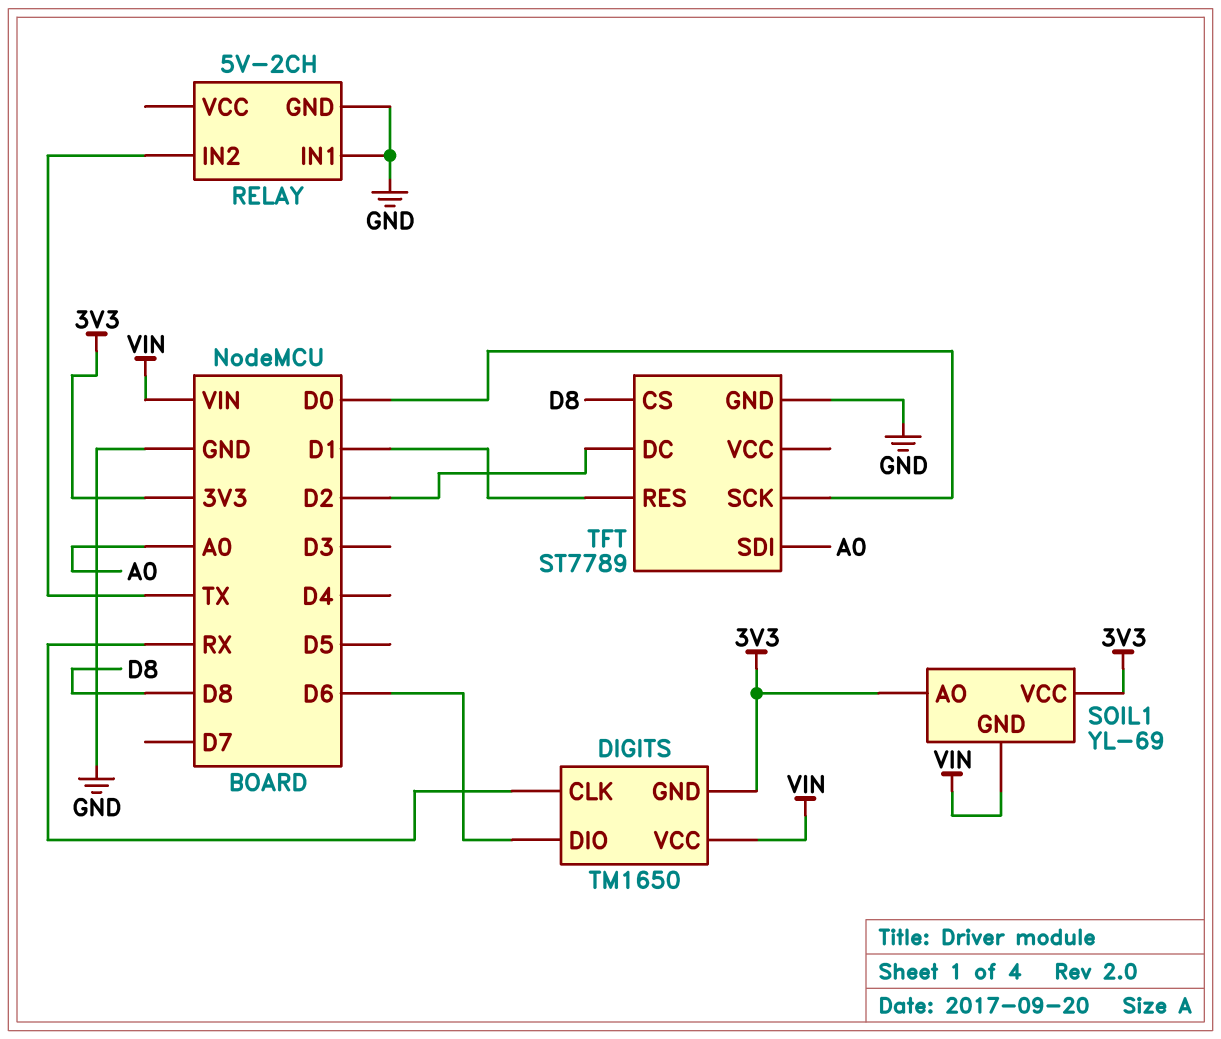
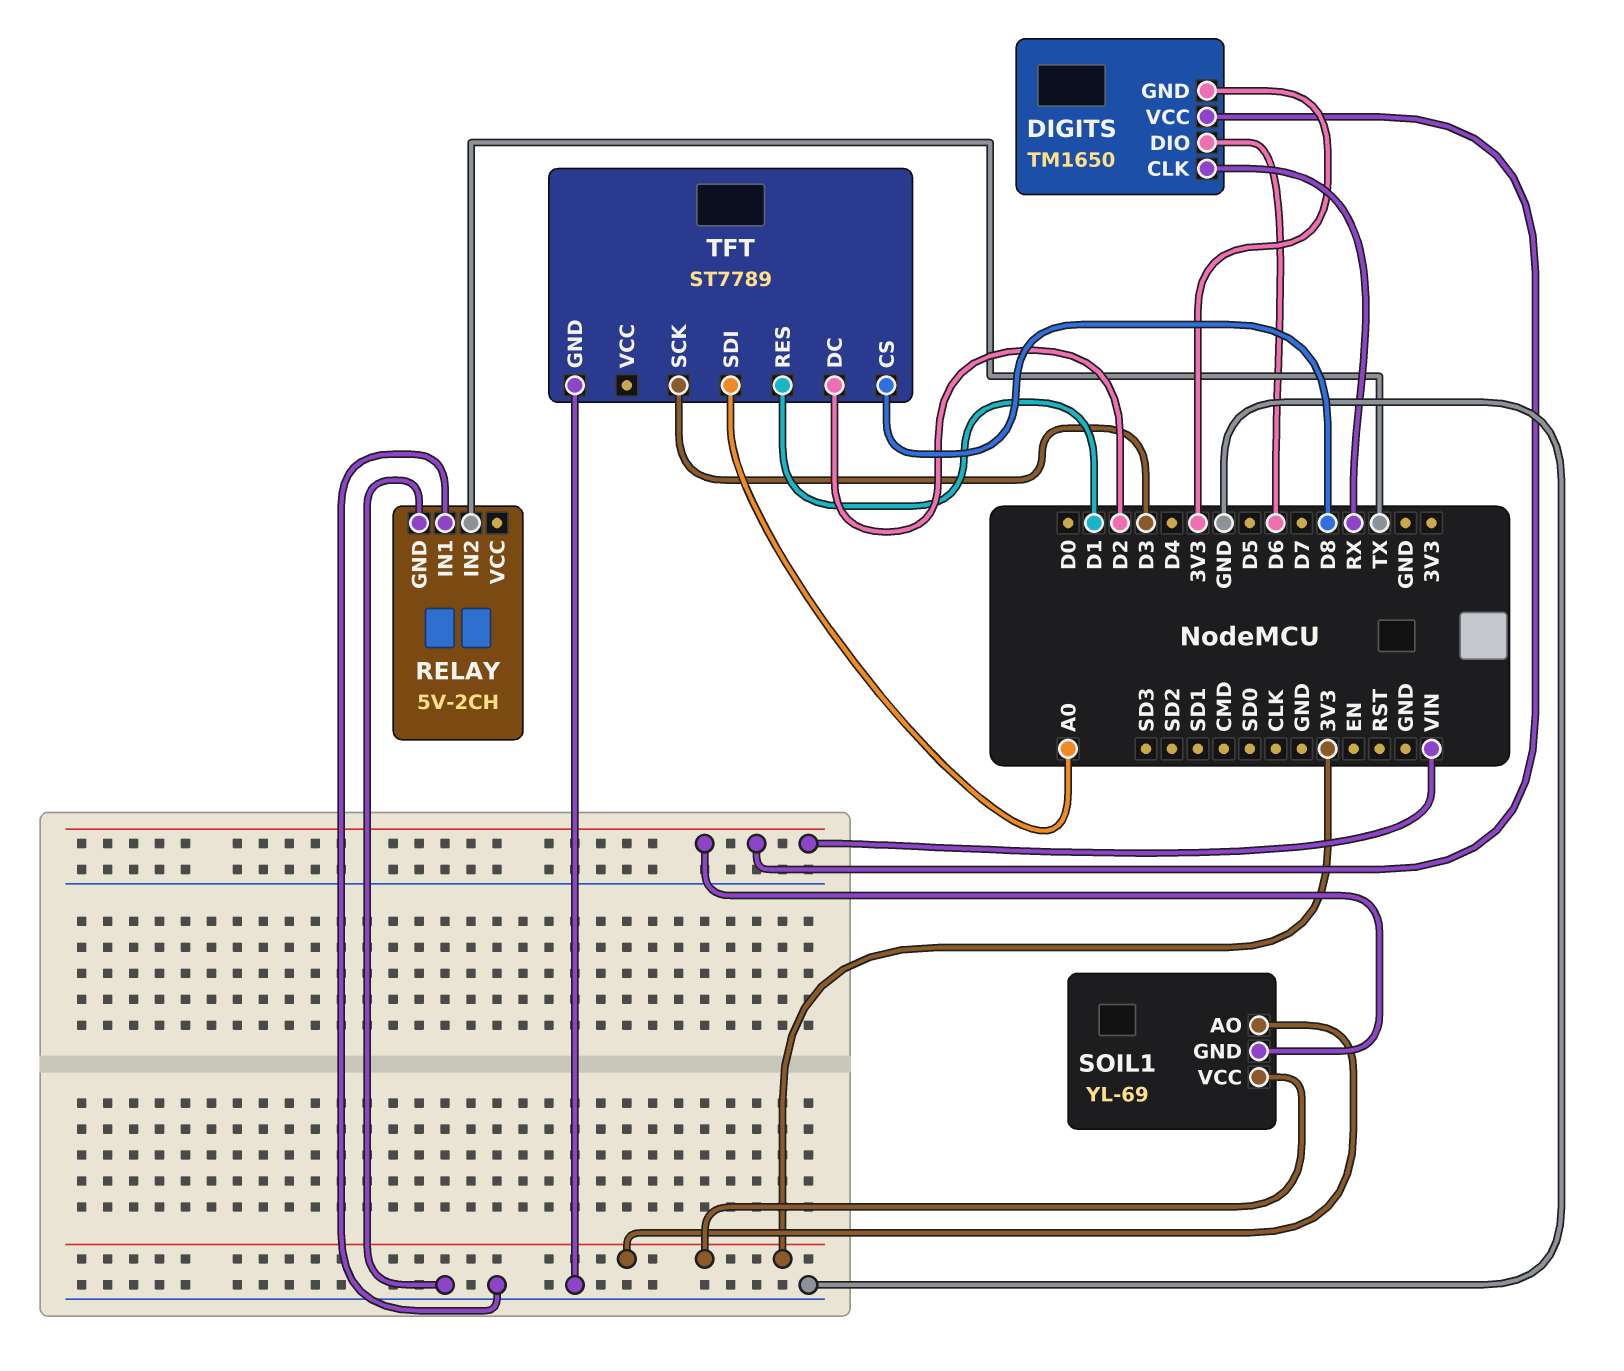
TFT pin SCK: D0 -> D3

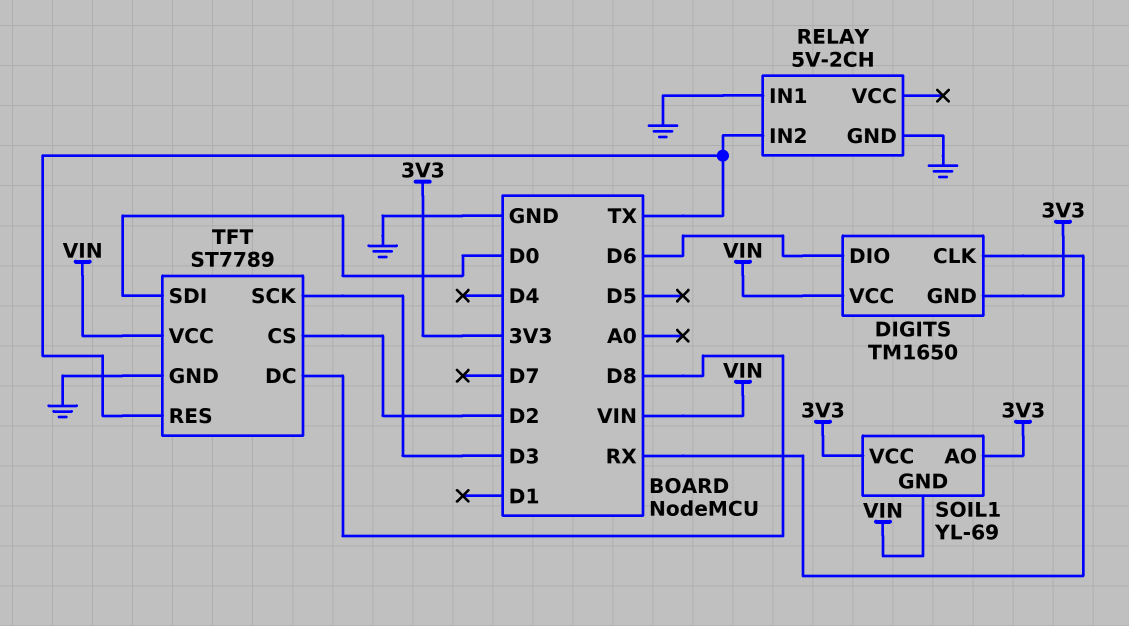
TFT pin CS: D8 -> D2
TFT pin DC: D2 -> D8
TFT pin RES: D1 -> TX
TFT pin SDI: A0 -> D0
TFT pin VCC: none -> VIN

